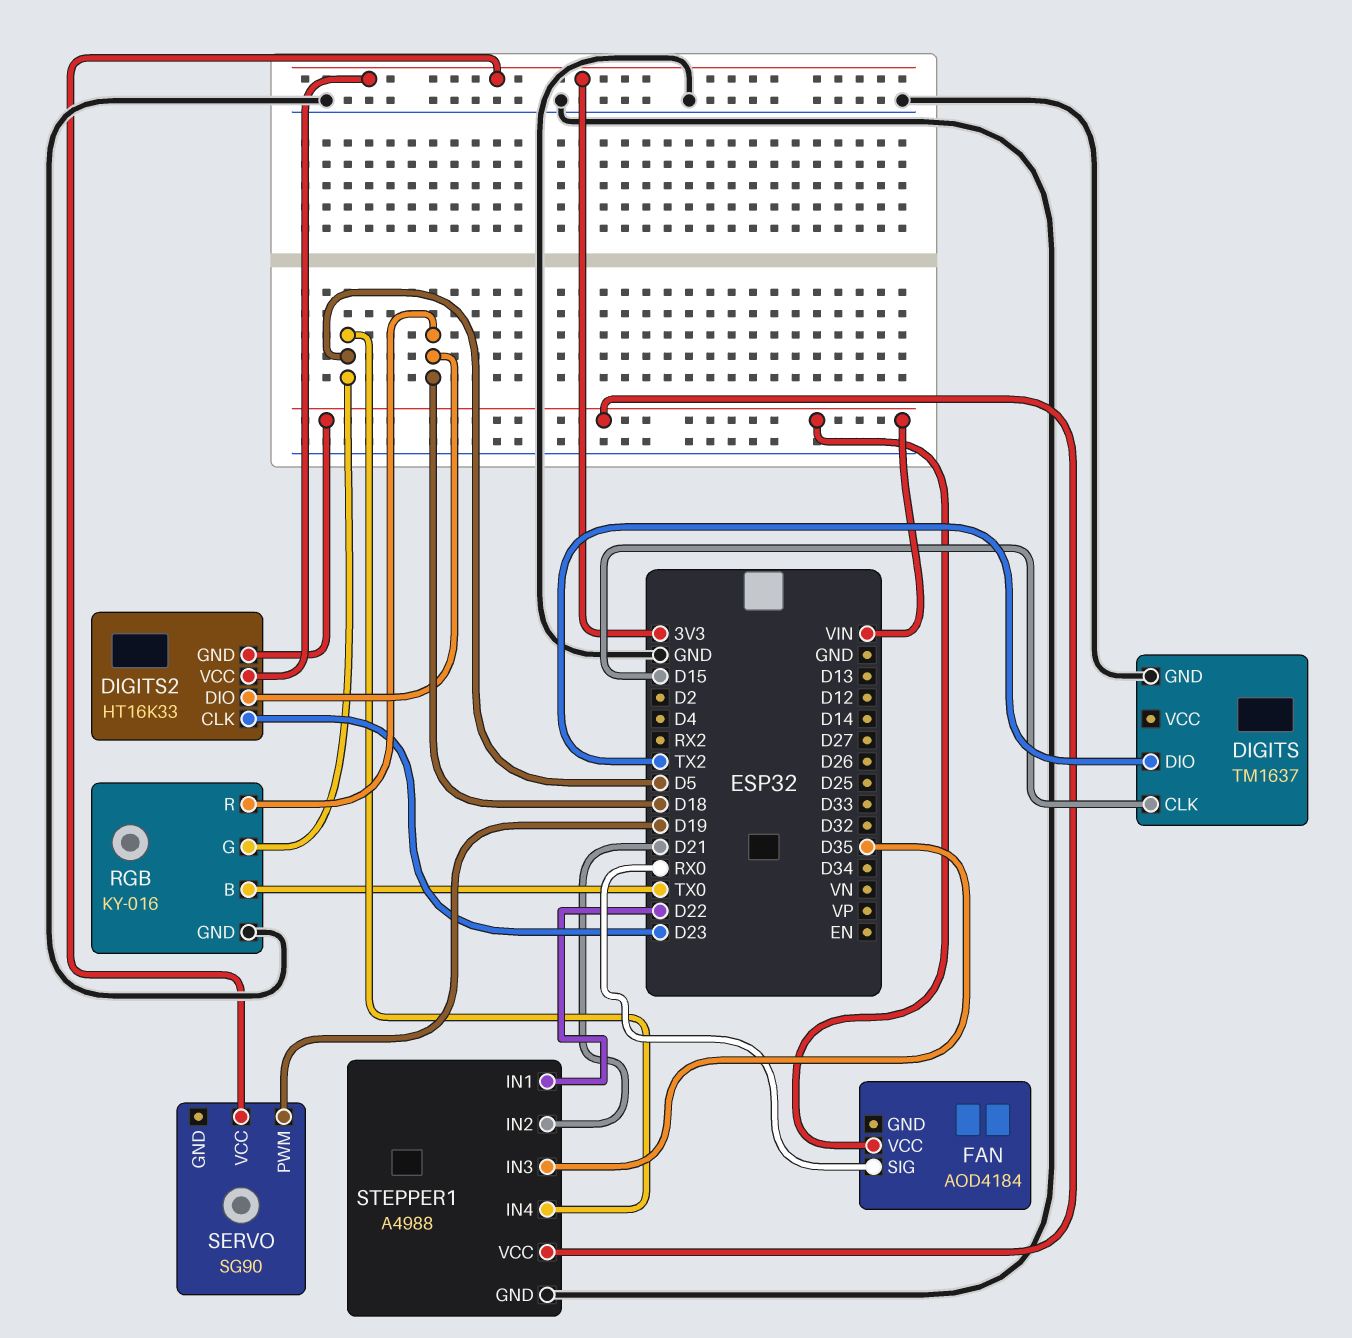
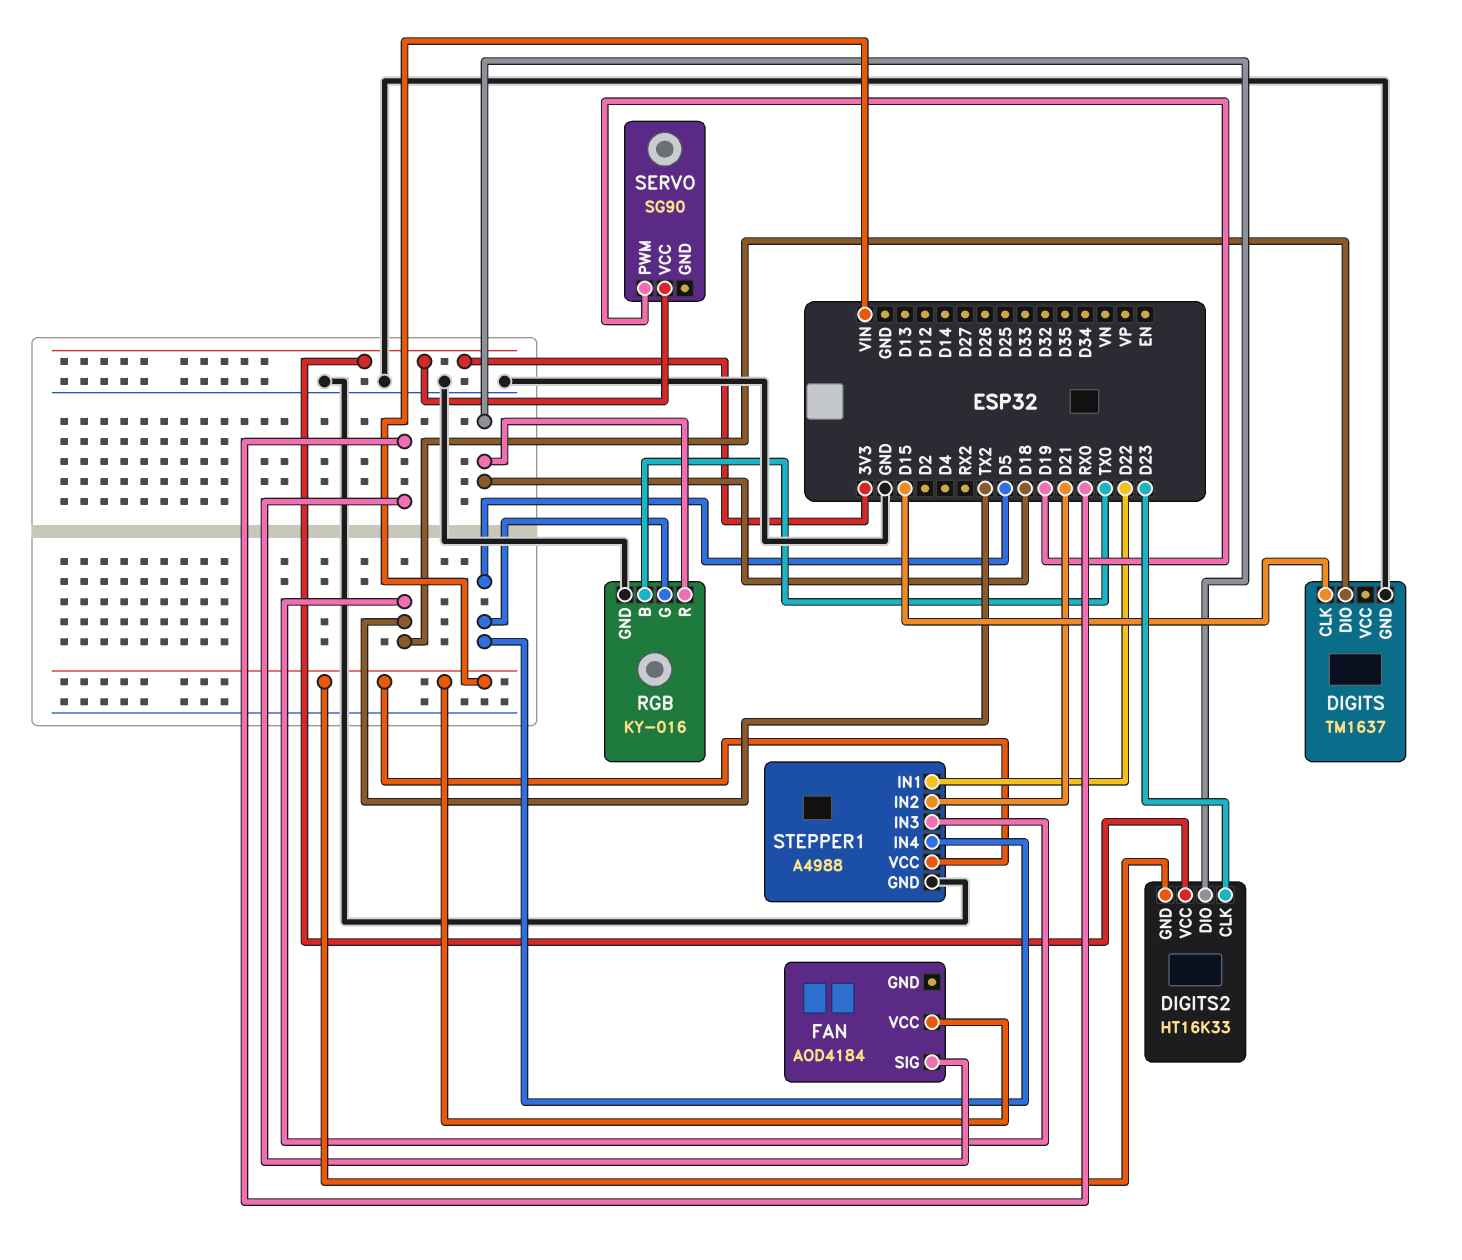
STEPPER1 pin IN3: D35 -> TX2

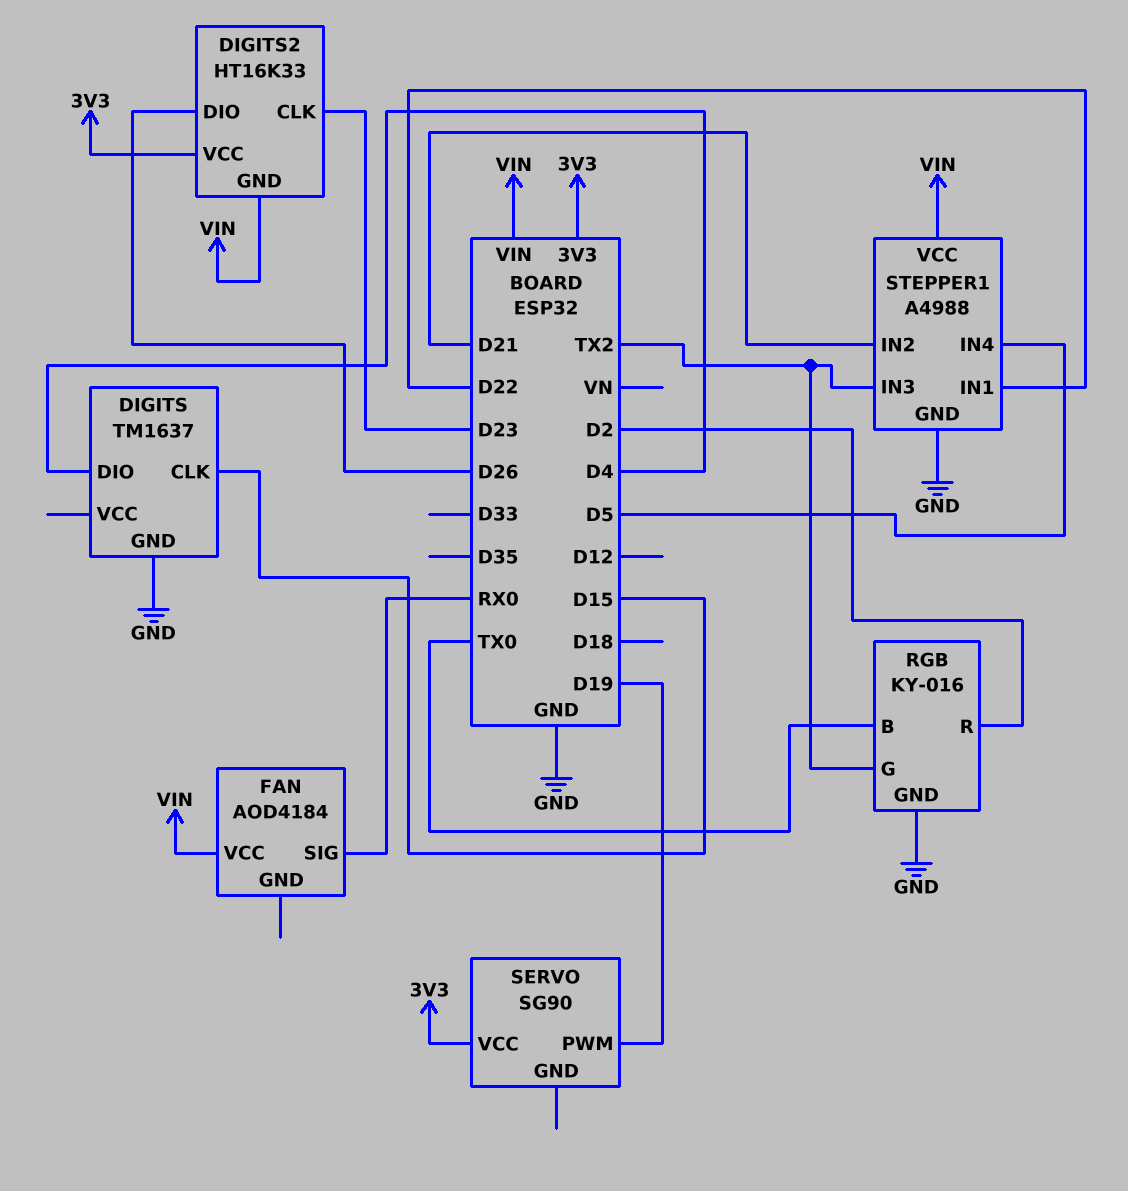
DIGITS pin DIO: TX2 -> D4
DIGITS2 pin DIO: D18 -> D26
RGB pin G: D5 -> TX2
RGB pin R: D18 -> D2

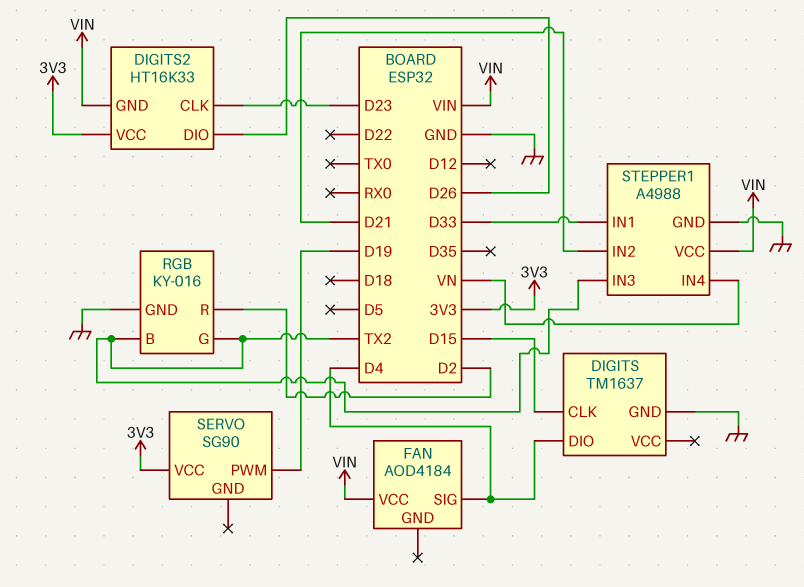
FAN pin SIG: RX0 -> D4
RGB pin B: TX0 -> TX2
STEPPER1 pin IN1: D22 -> D33
STEPPER1 pin IN4: D5 -> VN

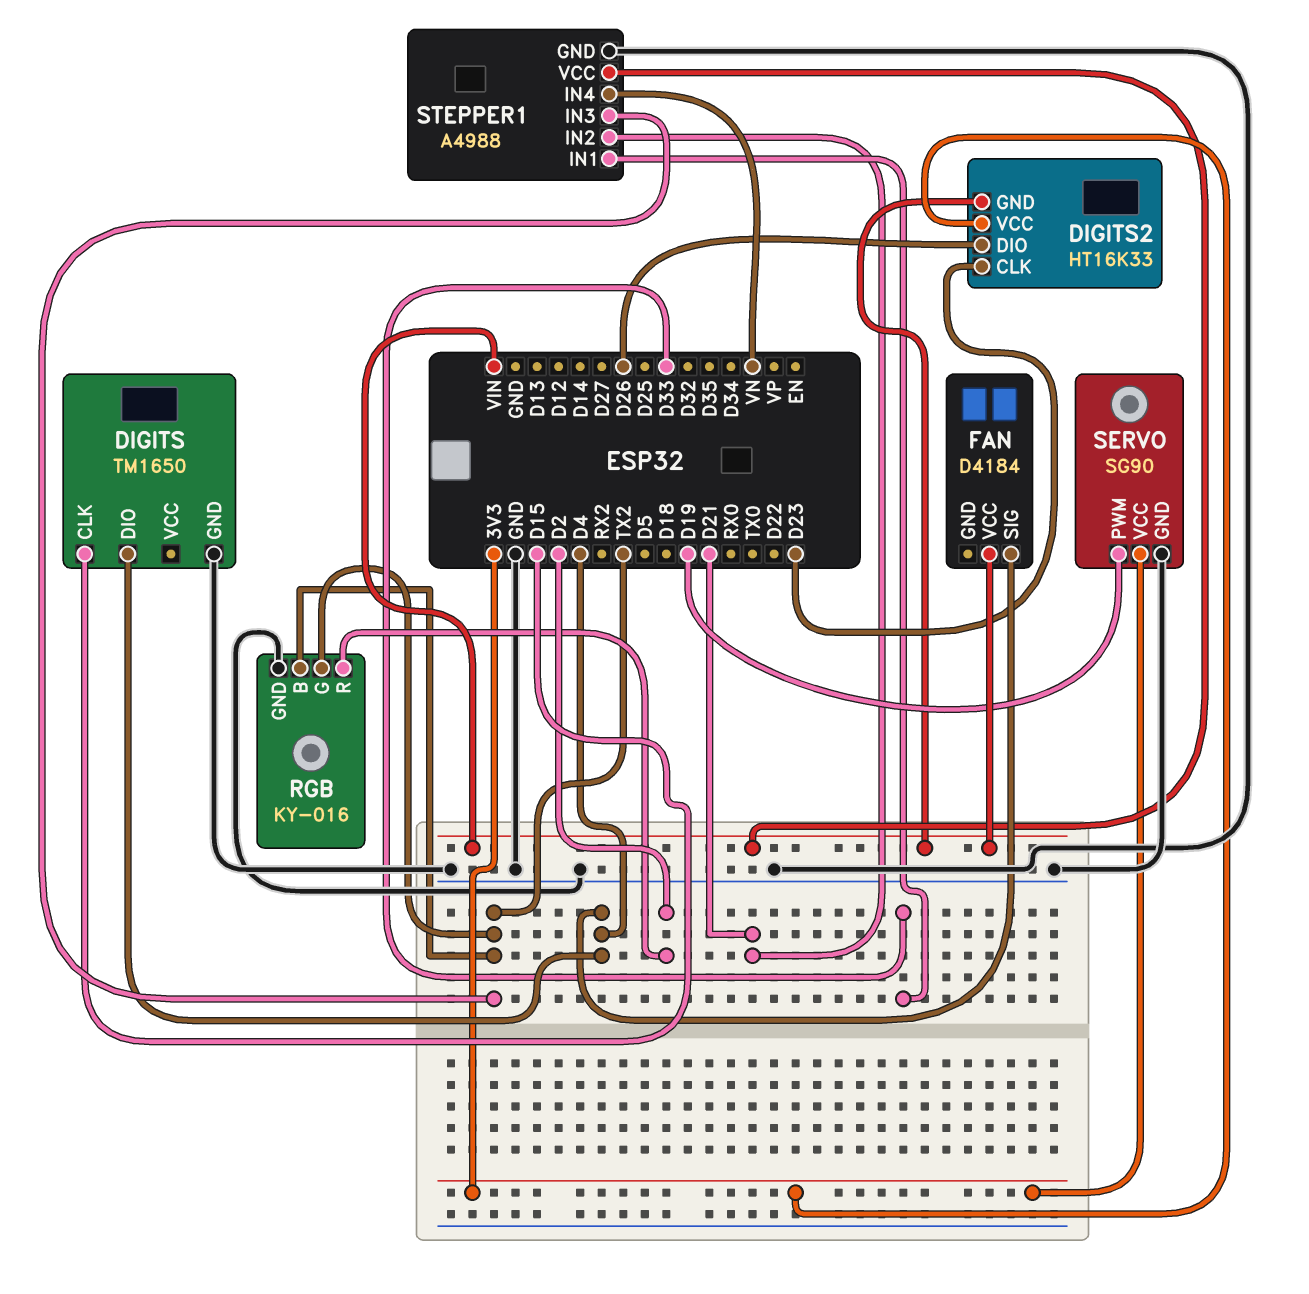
DIGITS: TM1637 -> TM1650
FAN: AOD4184 -> D4184
SERVO pin GND: none -> GND

